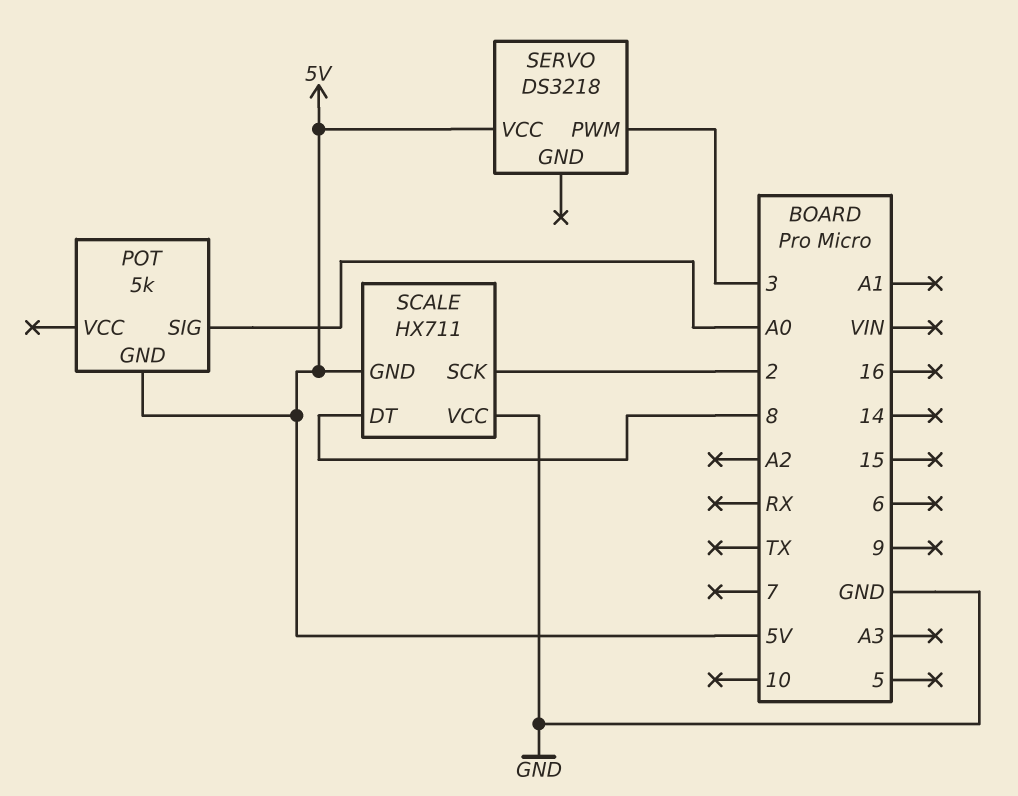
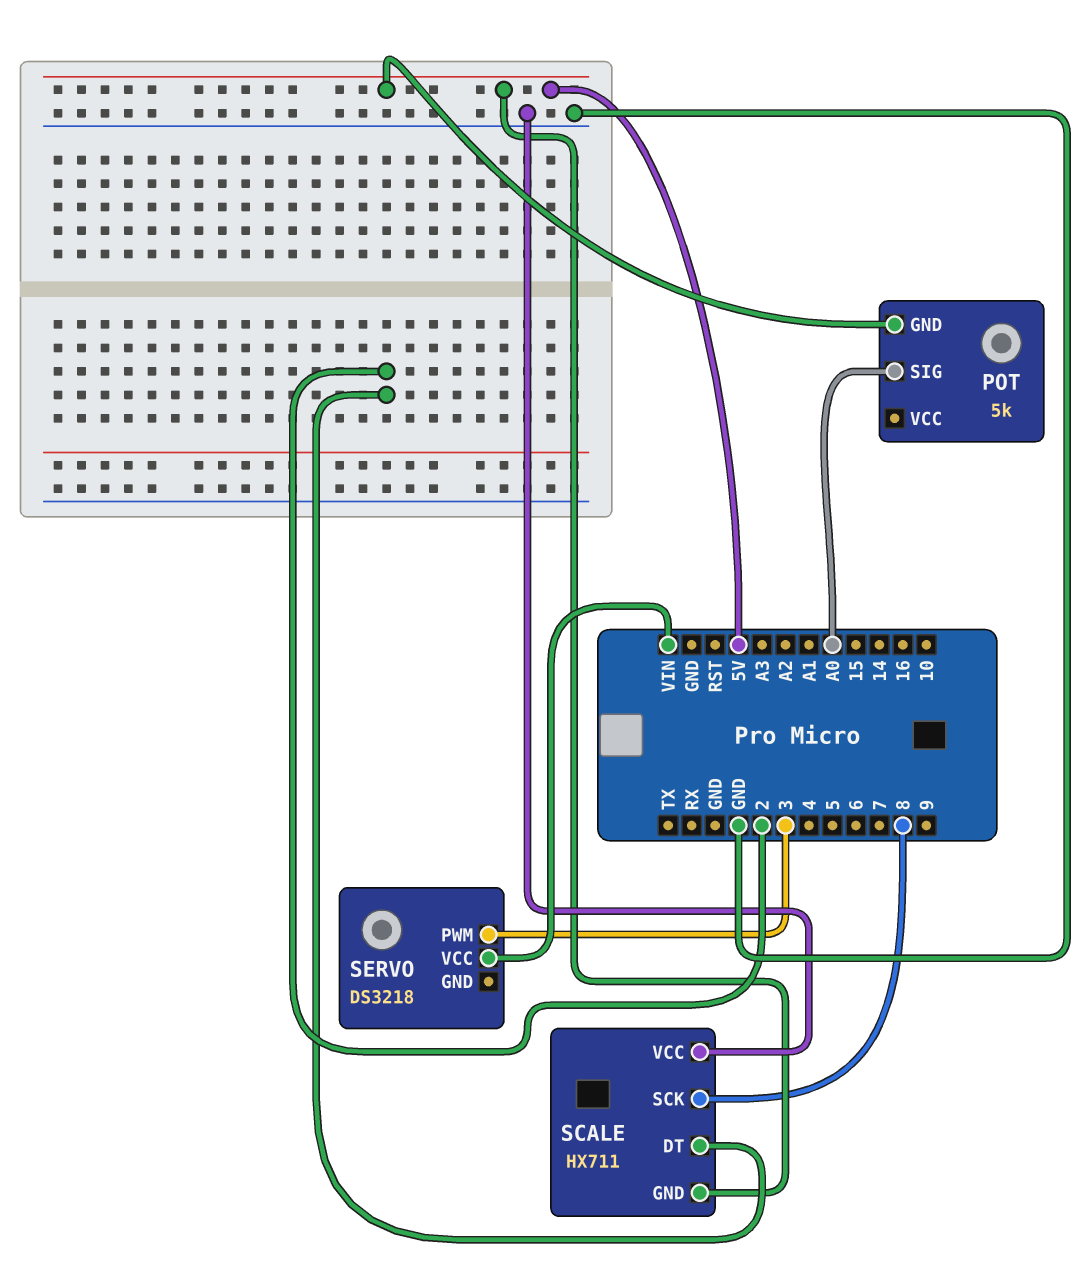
SCALE pin DT: 8 -> 2
SCALE pin SCK: 2 -> 8
SERVO pin VCC: 5V -> VIN

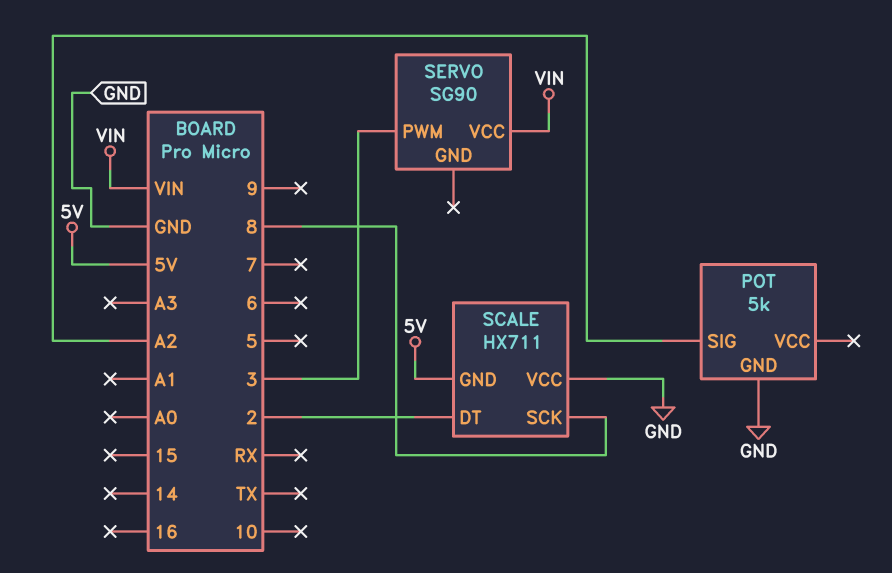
POT pin GND: 5V -> GND
POT pin SIG: A0 -> A2
SERVO: DS3218 -> SG90

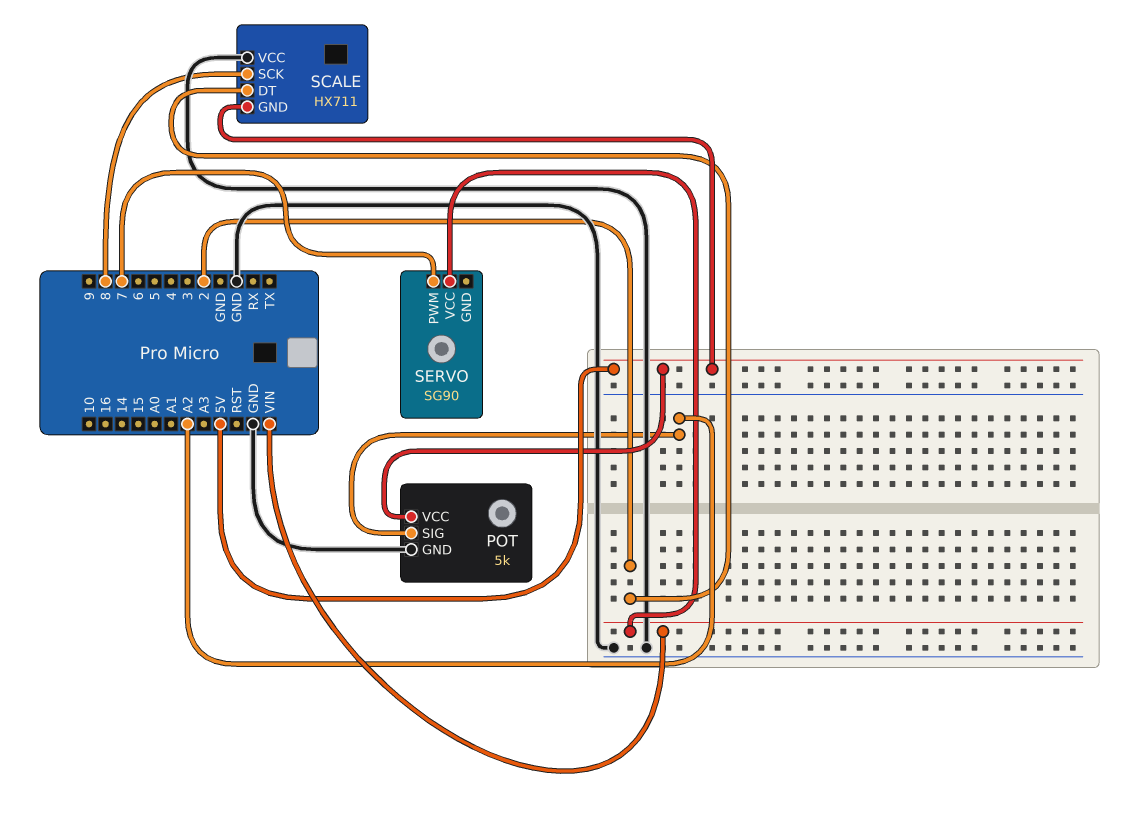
POT pin VCC: none -> 5V
SERVO pin PWM: 3 -> 7

